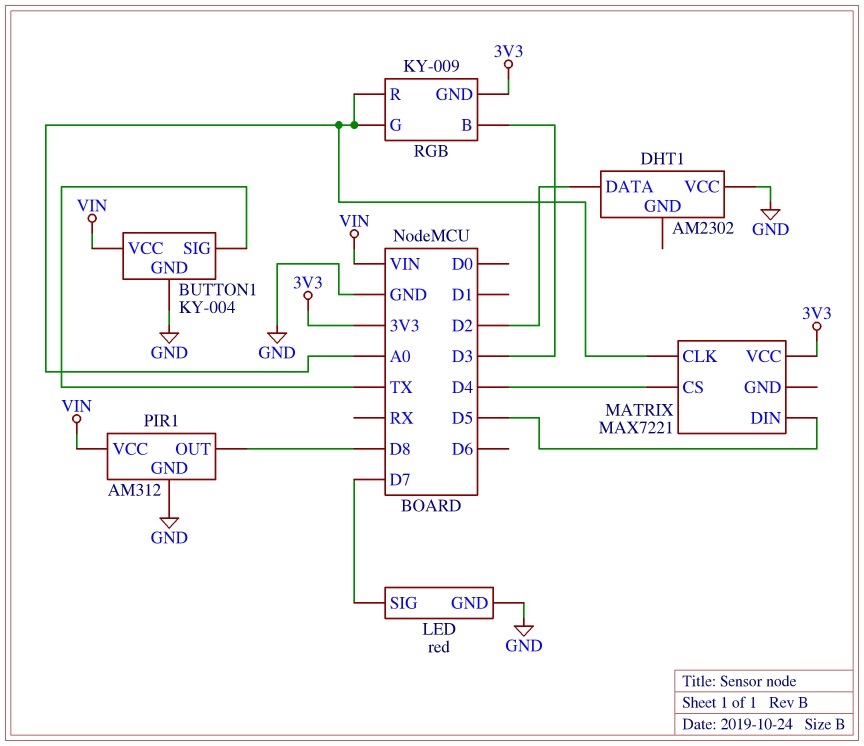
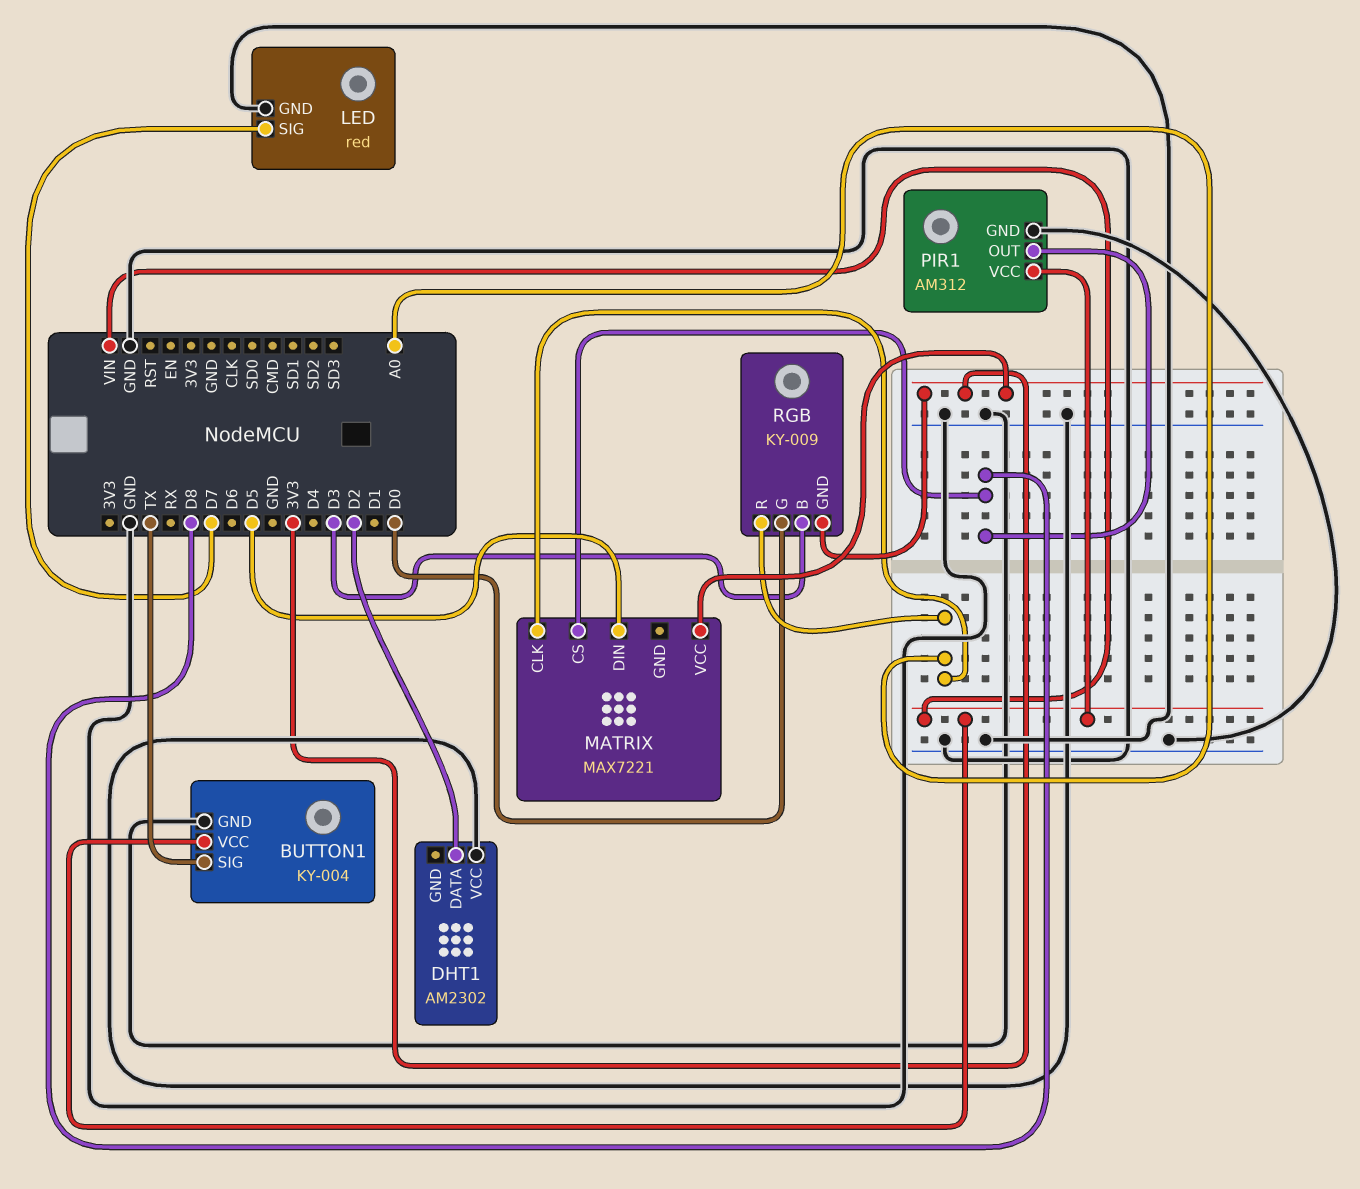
MATRIX pin CS: D4 -> D8
RGB pin G: A0 -> D0

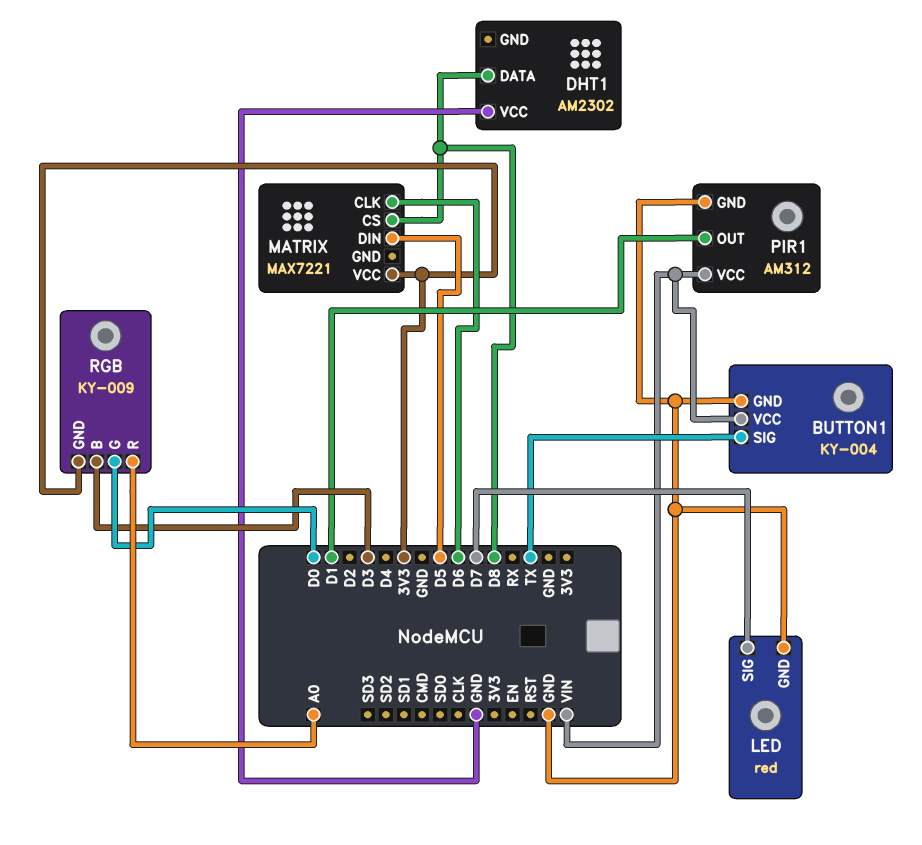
DHT1 pin DATA: D2 -> D8
MATRIX pin CLK: A0 -> D6
PIR1 pin OUT: D8 -> D1

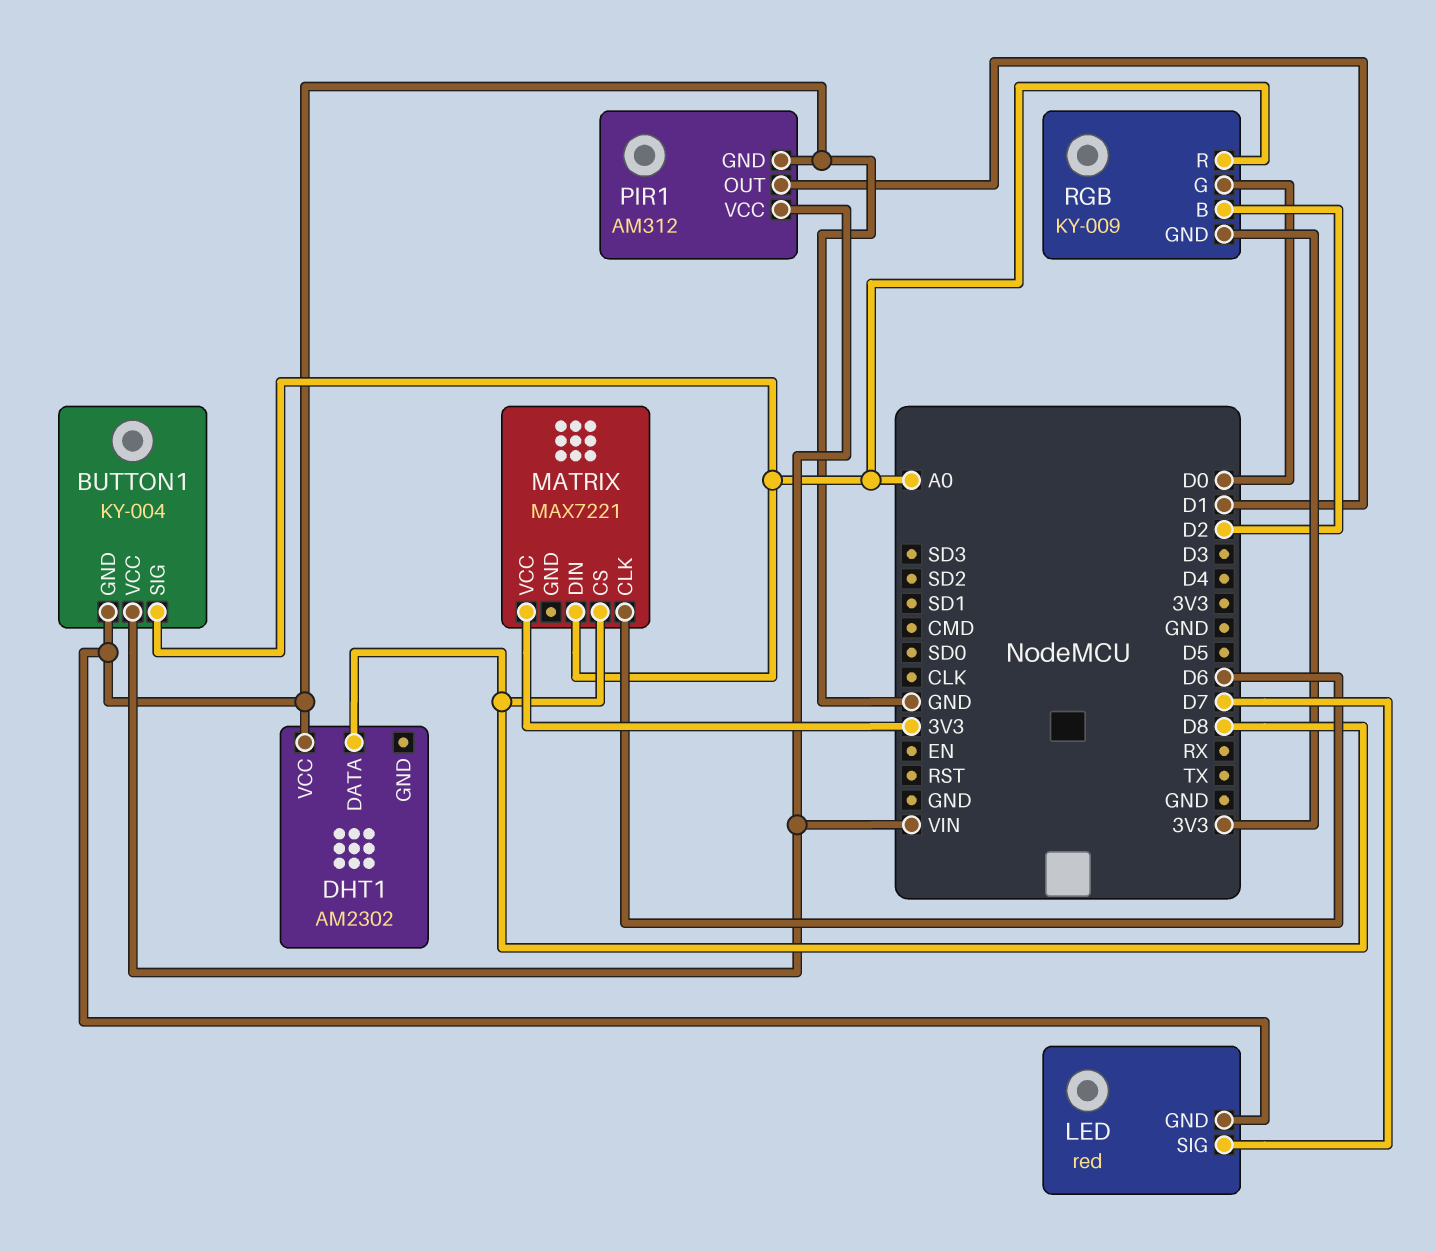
BUTTON1 pin SIG: TX -> A0
MATRIX pin DIN: D5 -> A0
RGB pin B: D3 -> D2

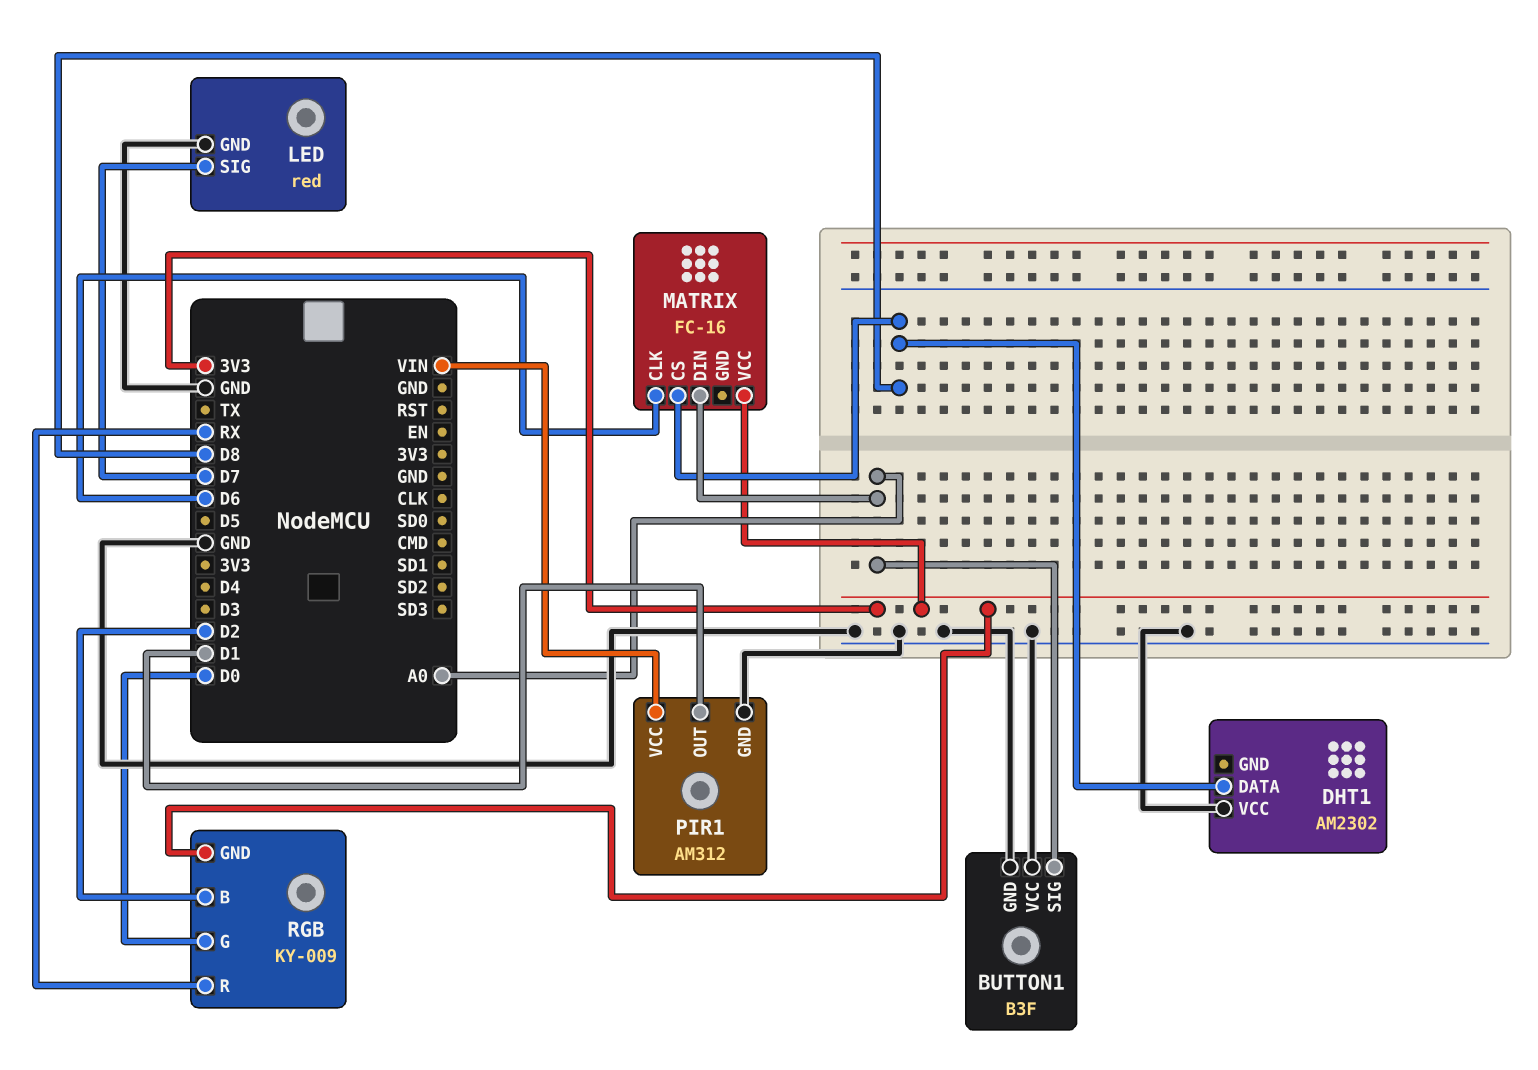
BUTTON1: KY-004 -> B3F
BUTTON1 pin VCC: VIN -> GND
MATRIX: MAX7221 -> FC-16
RGB pin R: A0 -> RX

